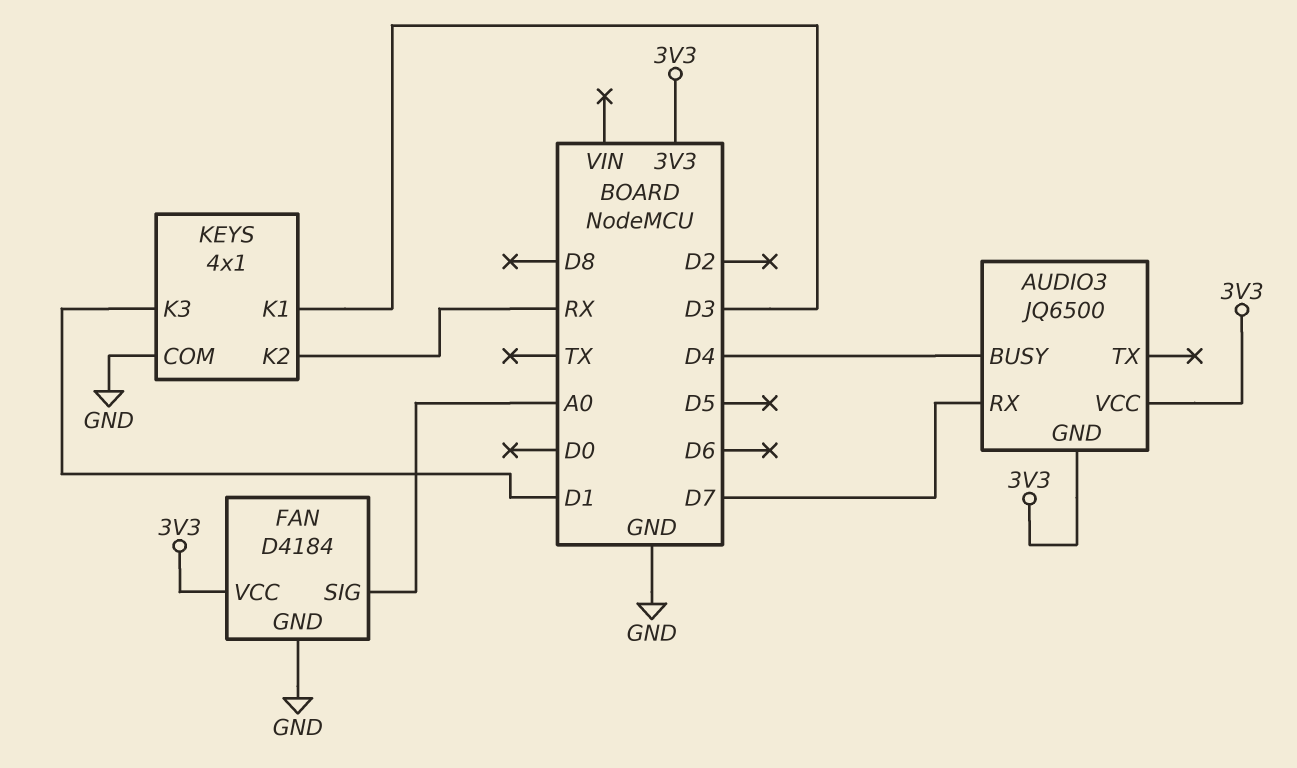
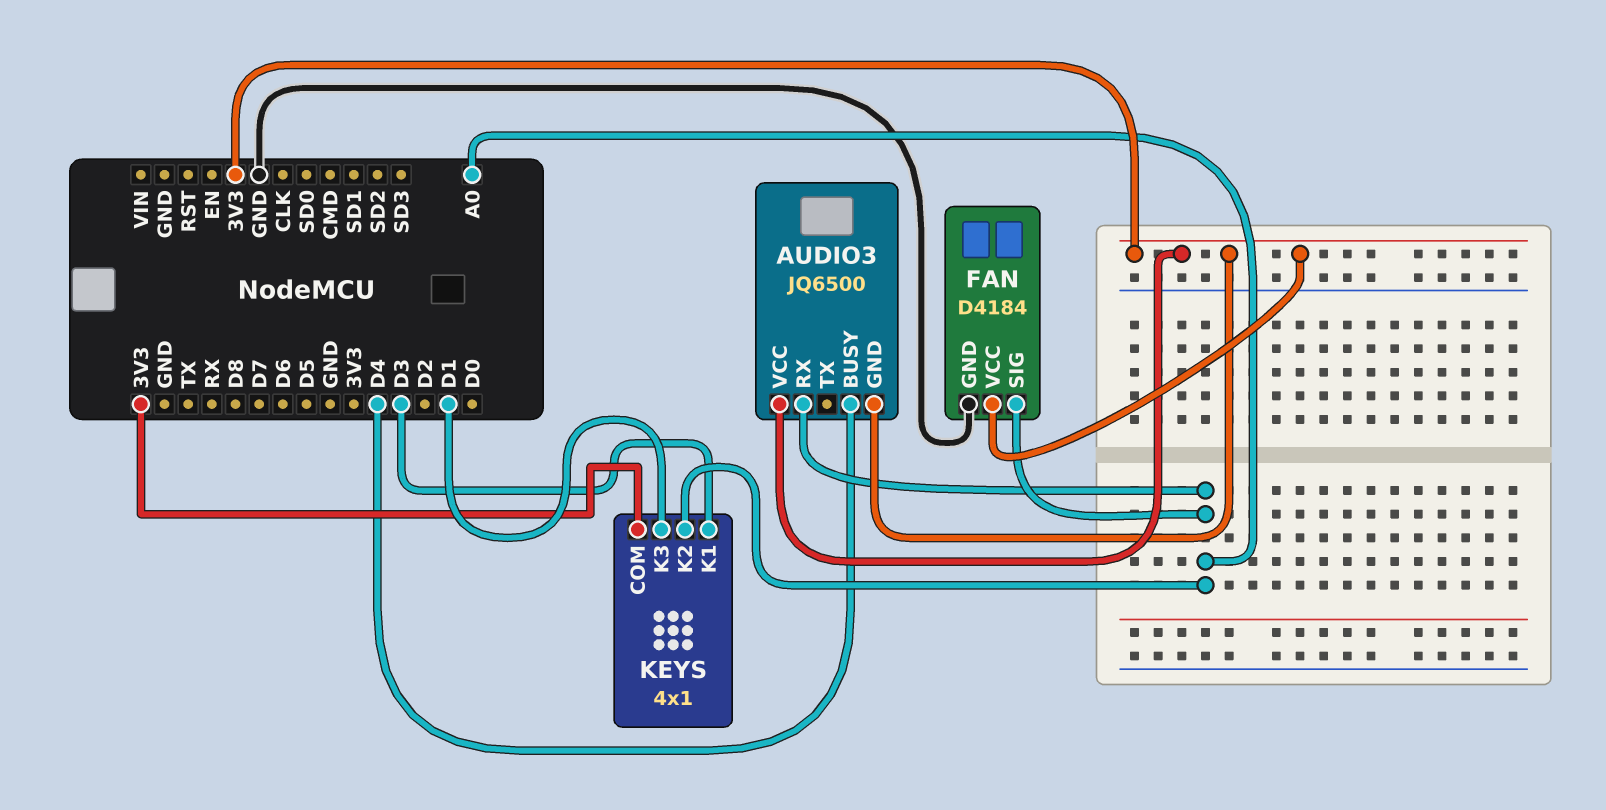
AUDIO3 pin RX: D7 -> A0
KEYS pin COM: GND -> 3V3
KEYS pin K2: RX -> A0

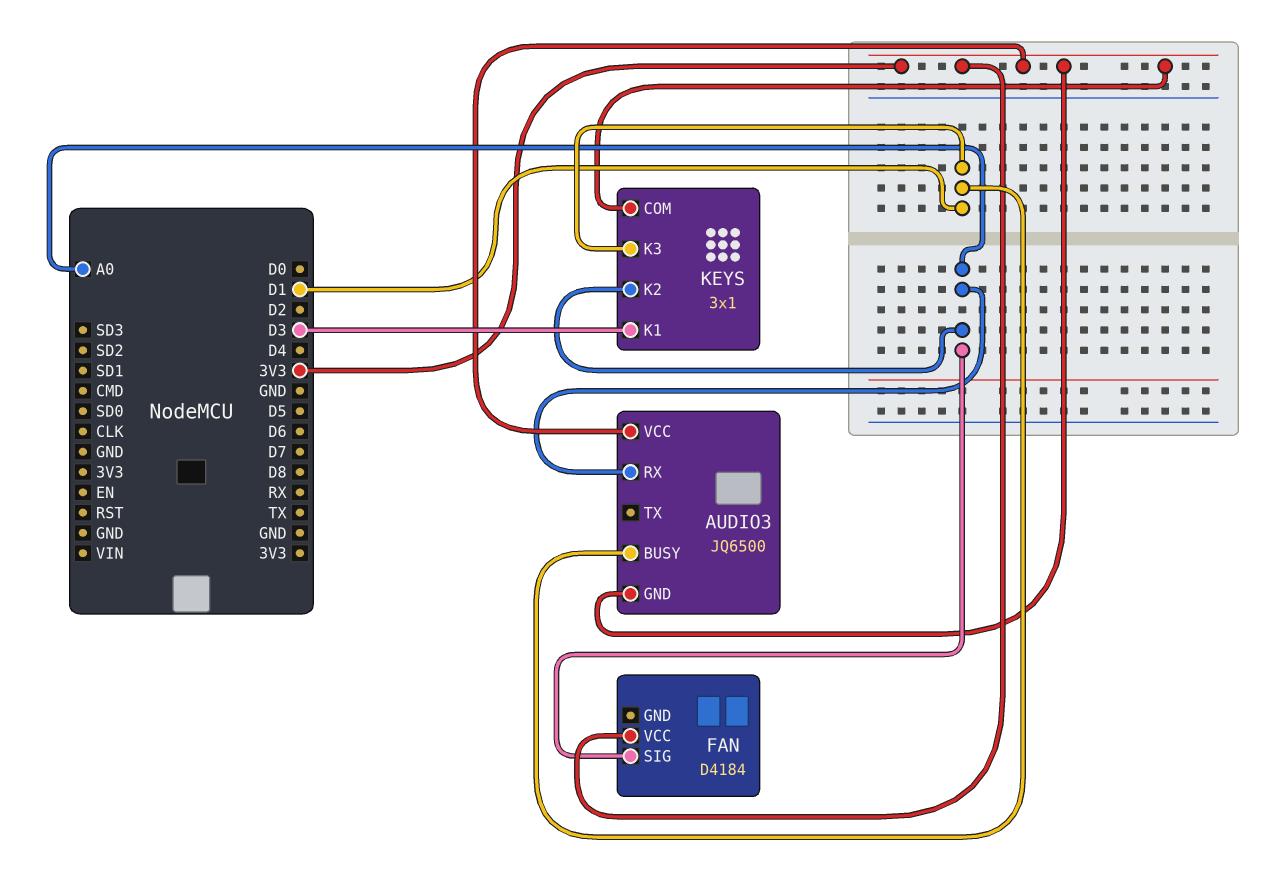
AUDIO3 pin BUSY: D4 -> D1
FAN pin GND: GND -> none
KEYS: 4x1 -> 3x1

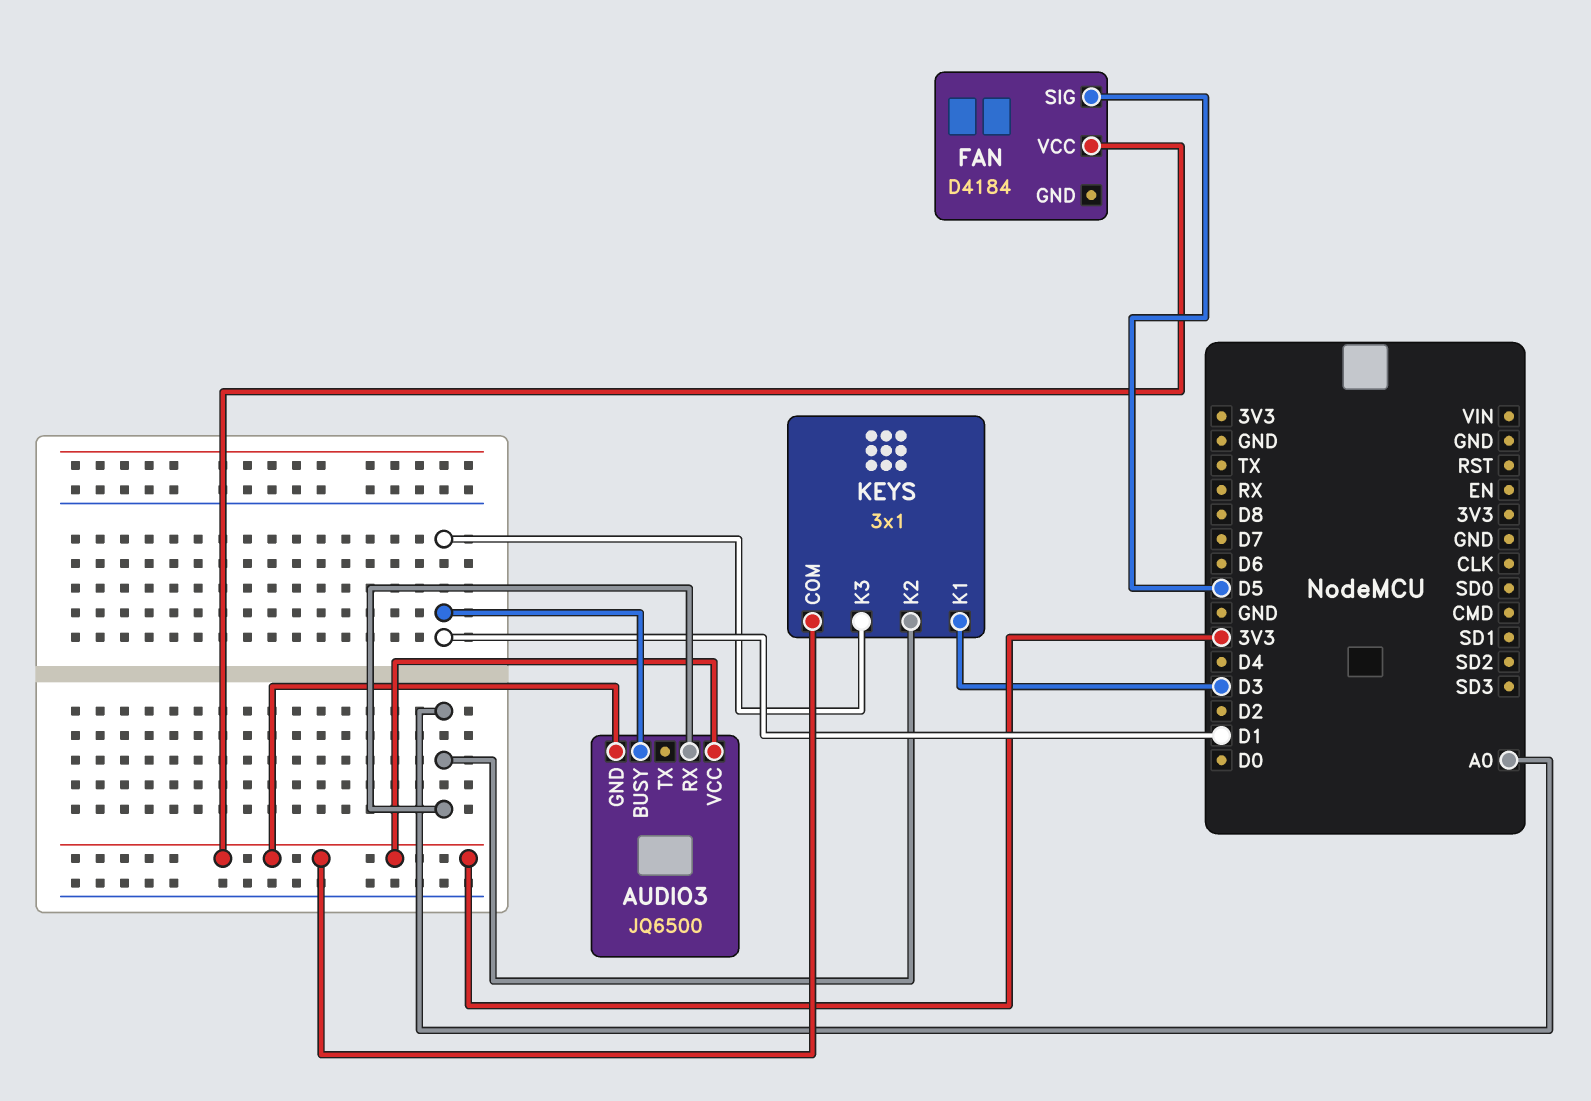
FAN pin SIG: A0 -> D5

